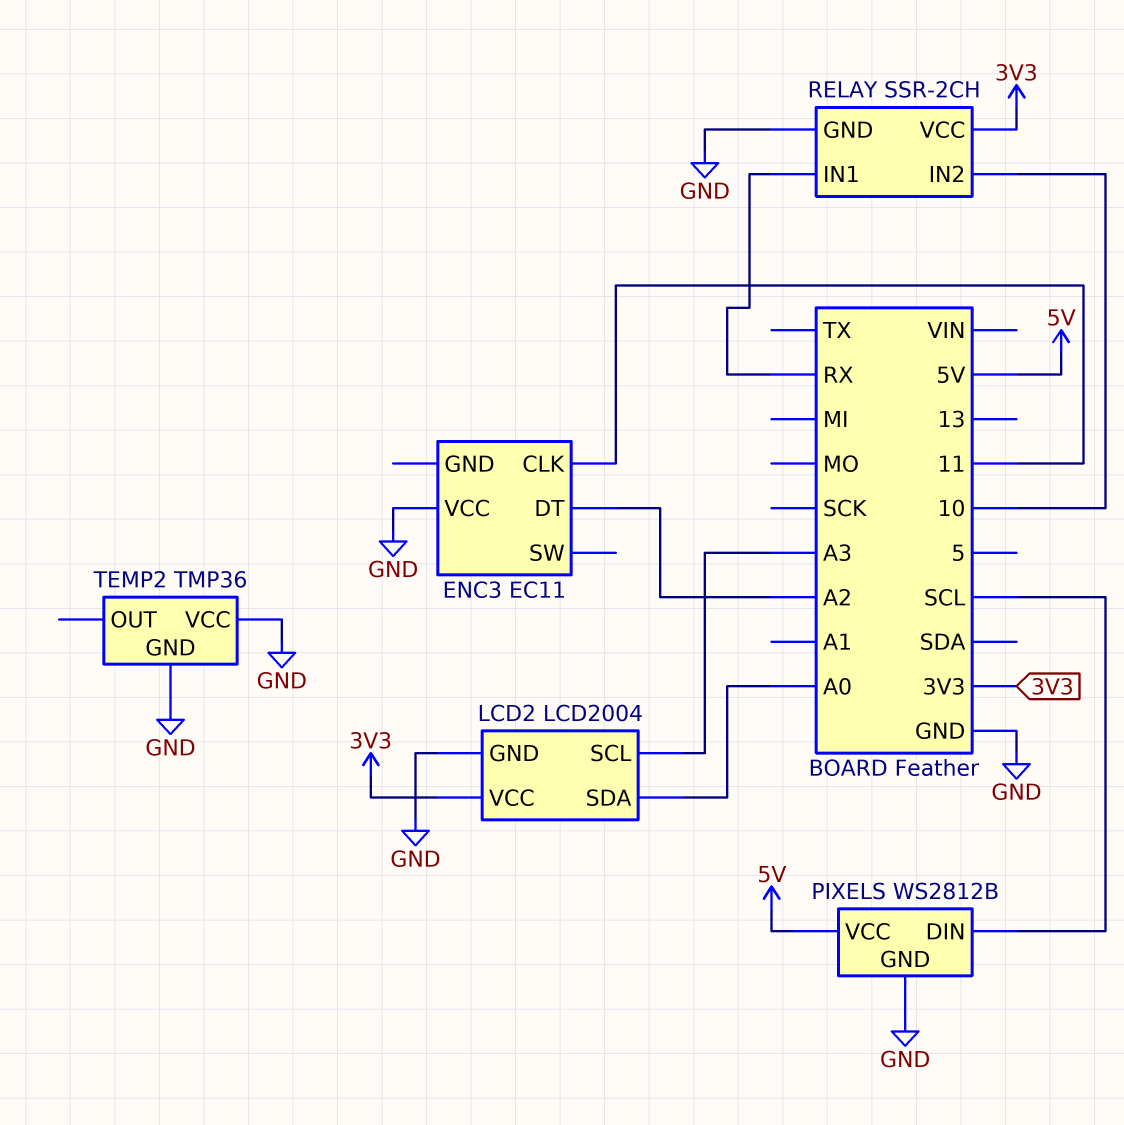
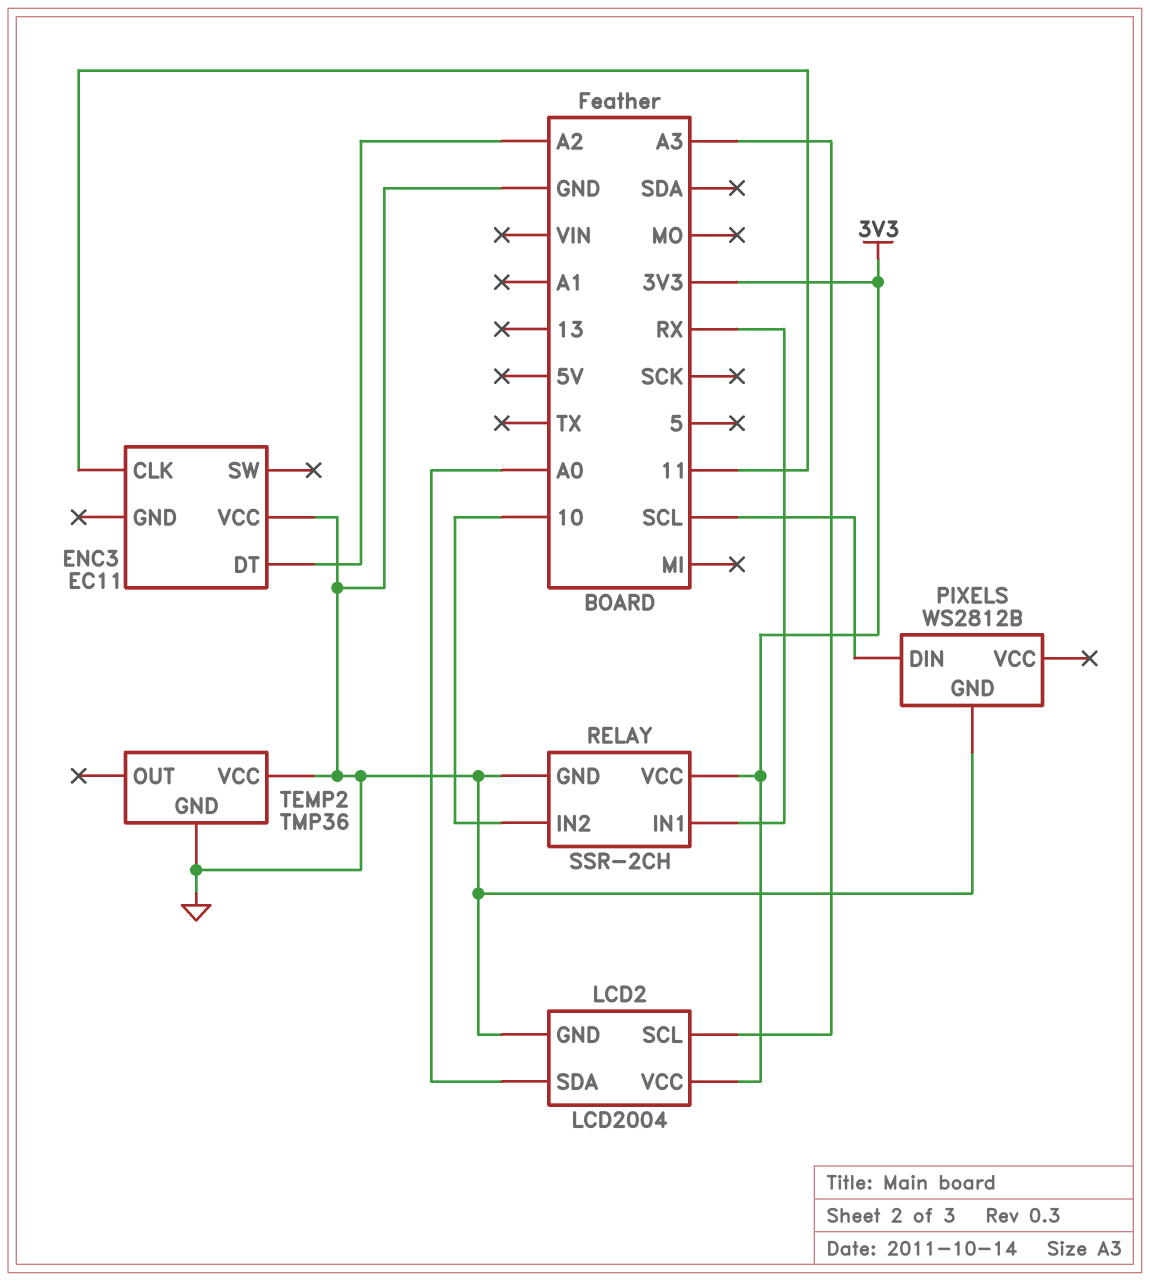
PIXELS pin VCC: 5V -> none

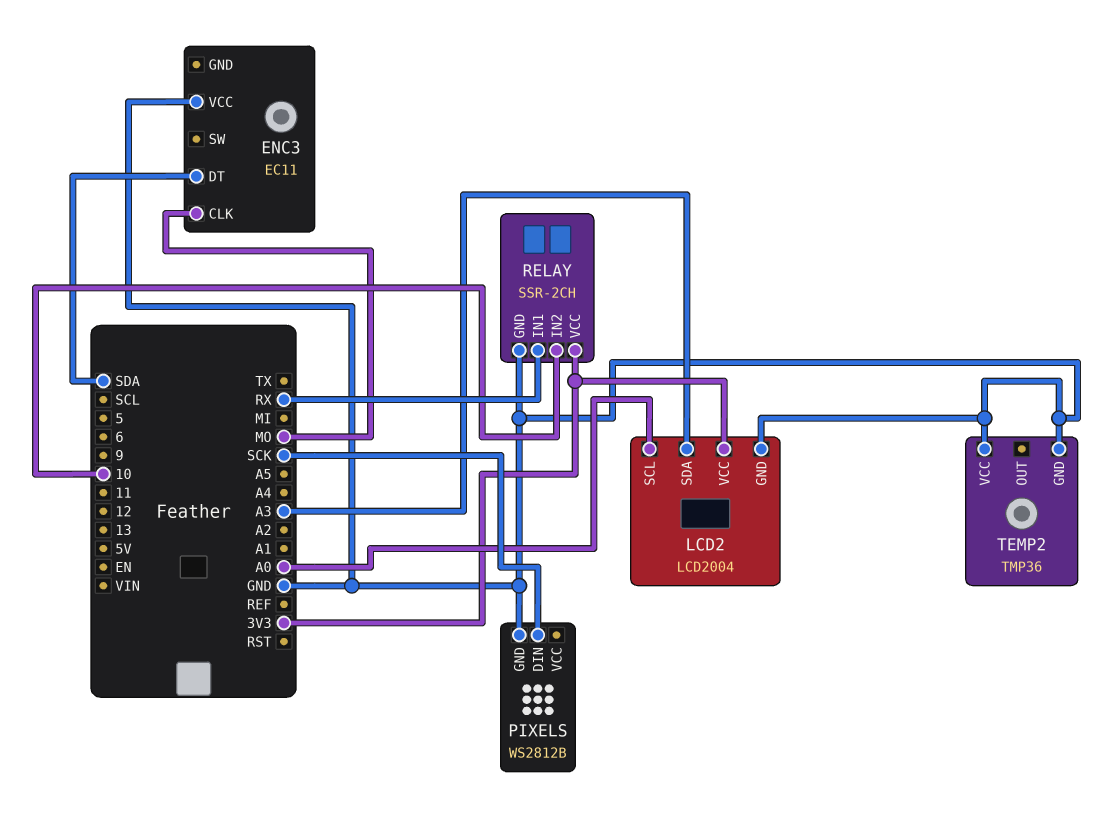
ENC3 pin CLK: 11 -> MO
ENC3 pin DT: A2 -> SDA
LCD2 pin SCL: A3 -> A0
LCD2 pin SDA: A0 -> A3
PIXELS pin DIN: SCL -> SCK

